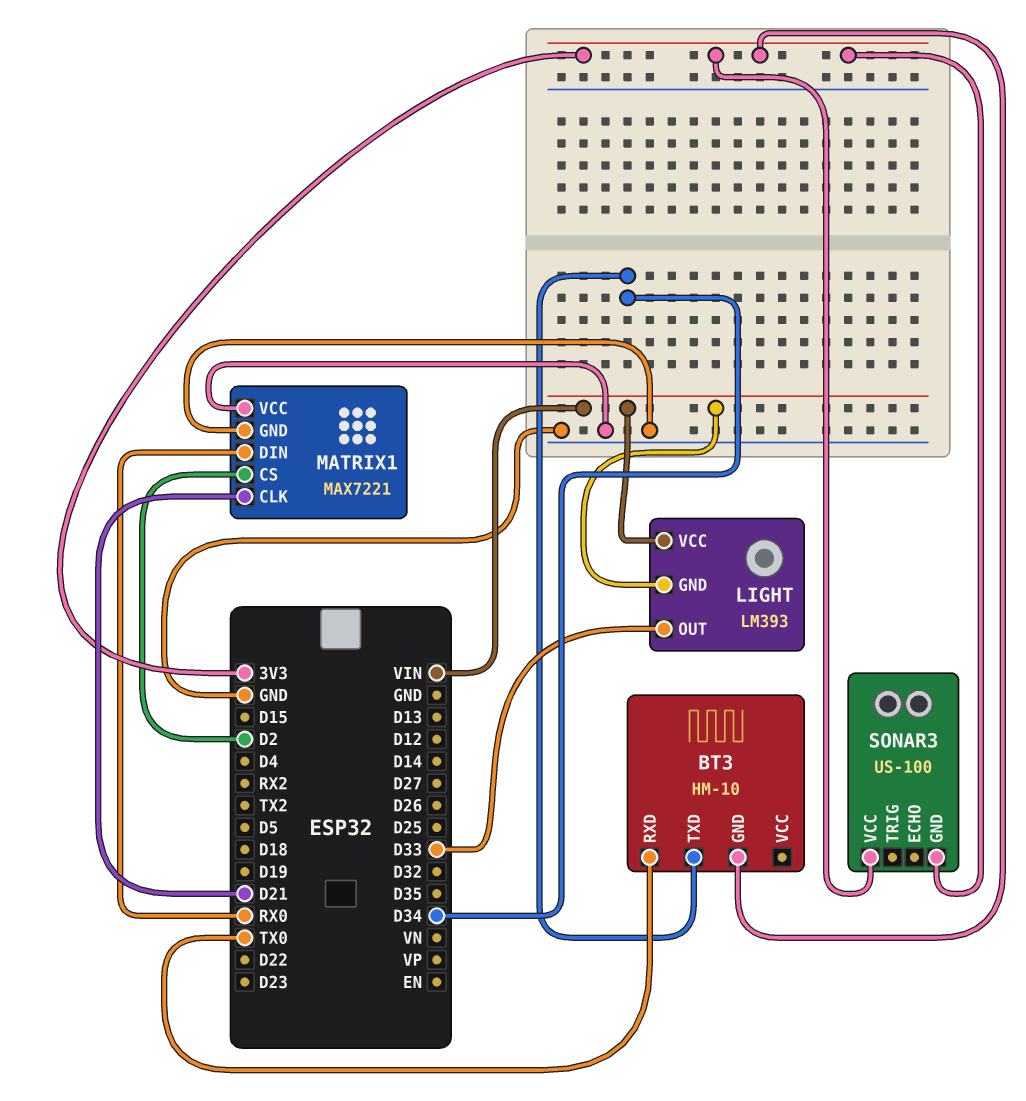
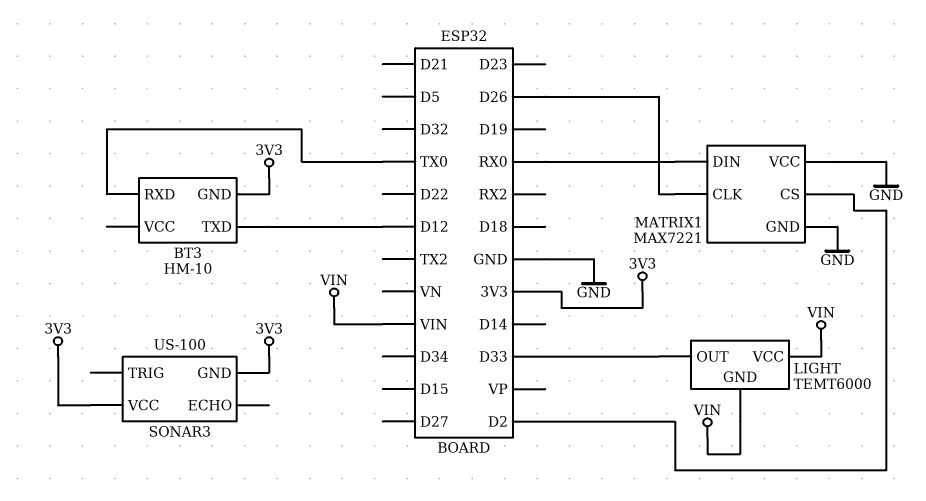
BT3 pin TXD: D34 -> D12
LIGHT: LM393 -> TEMT6000
MATRIX1 pin CLK: D21 -> D26

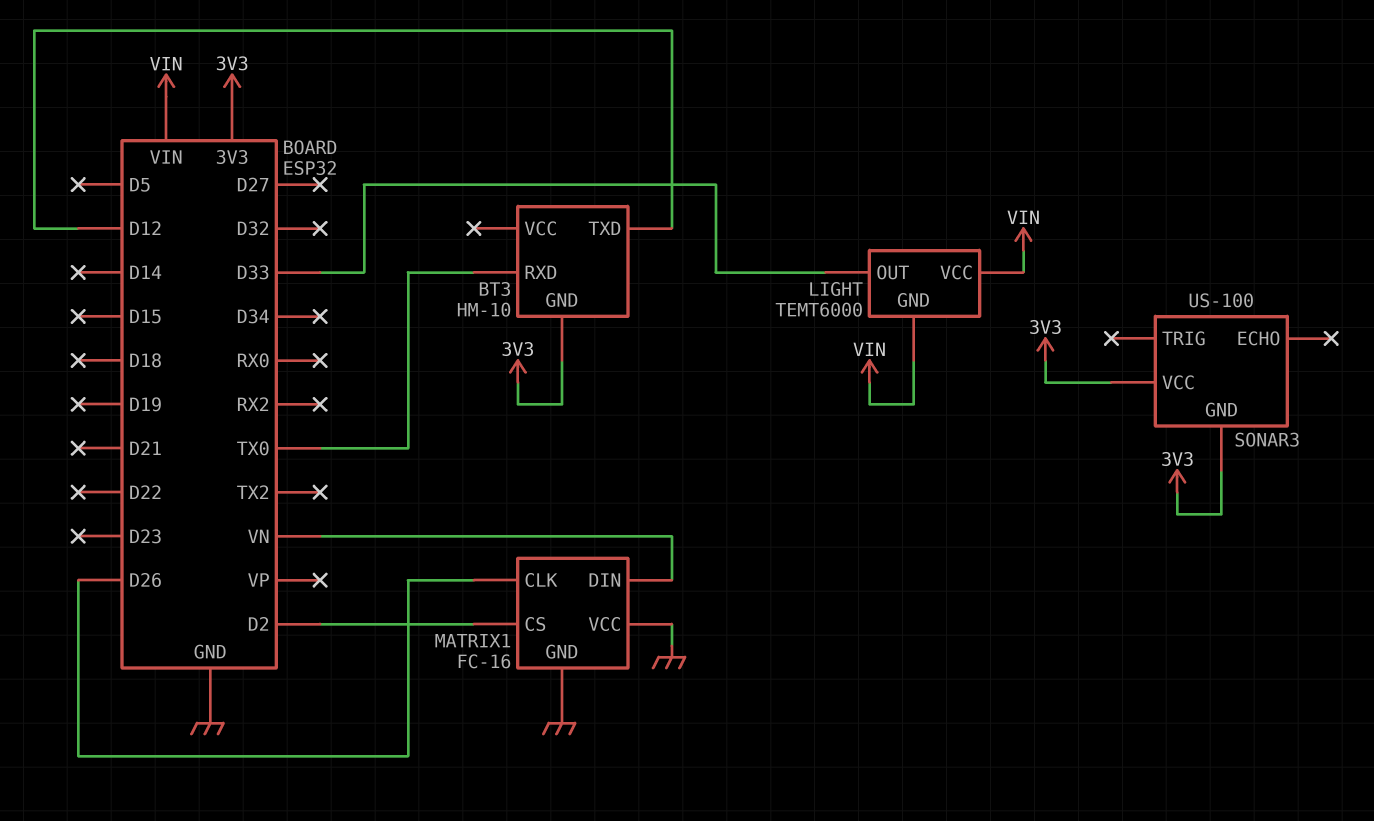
MATRIX1: MAX7221 -> FC-16
MATRIX1 pin DIN: RX0 -> VN

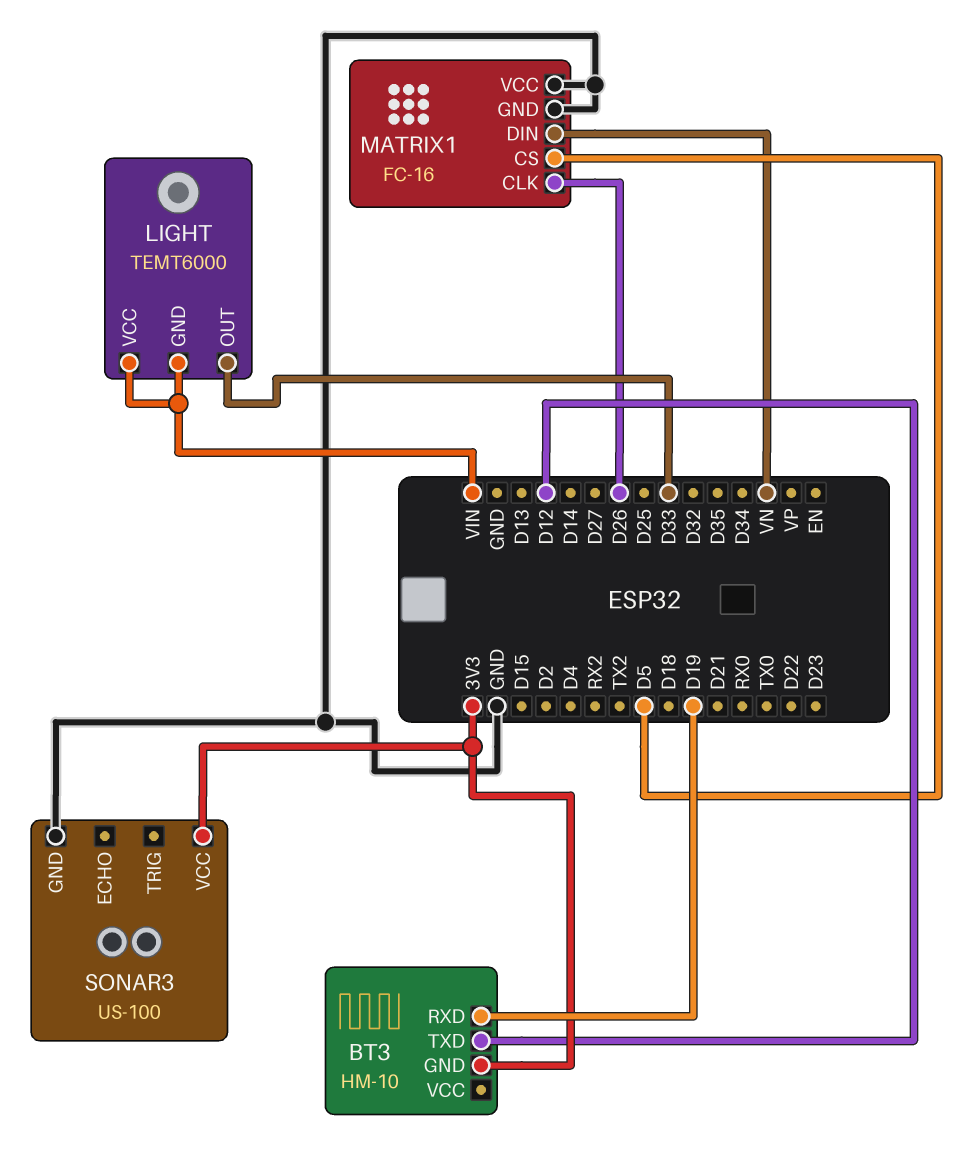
BT3 pin RXD: TX0 -> D19
MATRIX1 pin CS: D2 -> D5
SONAR3 pin GND: 3V3 -> GND

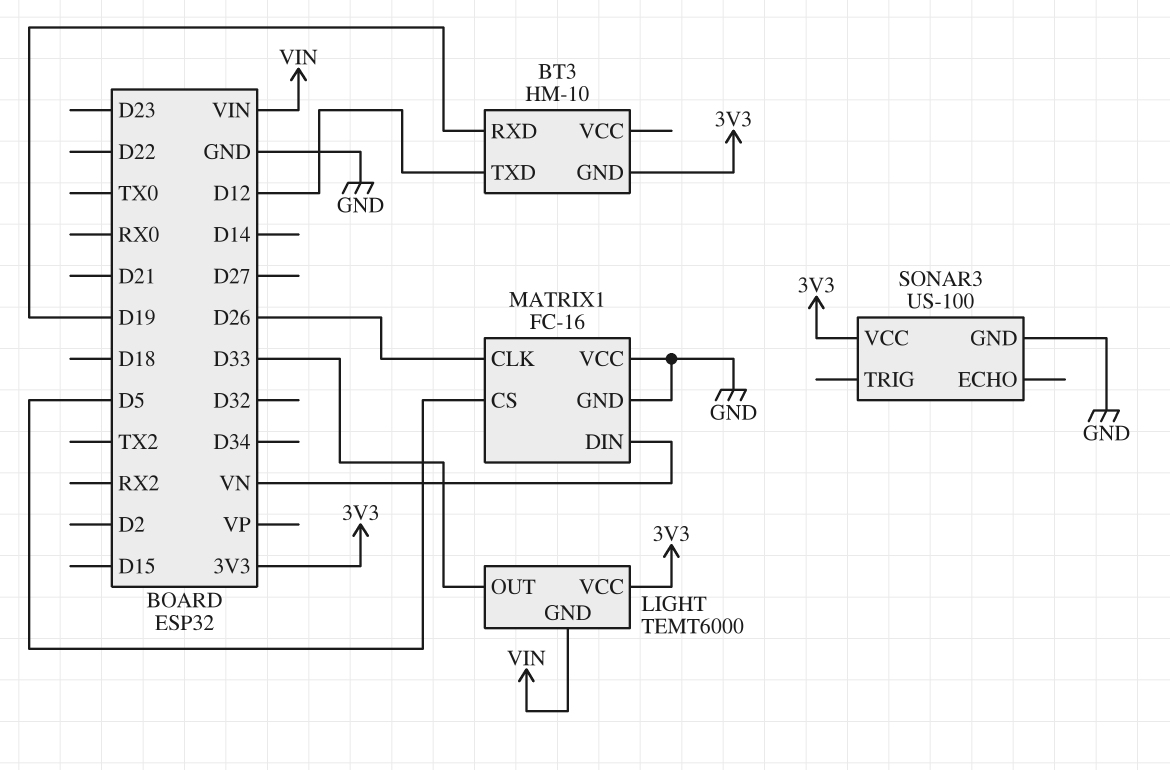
LIGHT pin VCC: VIN -> 3V3

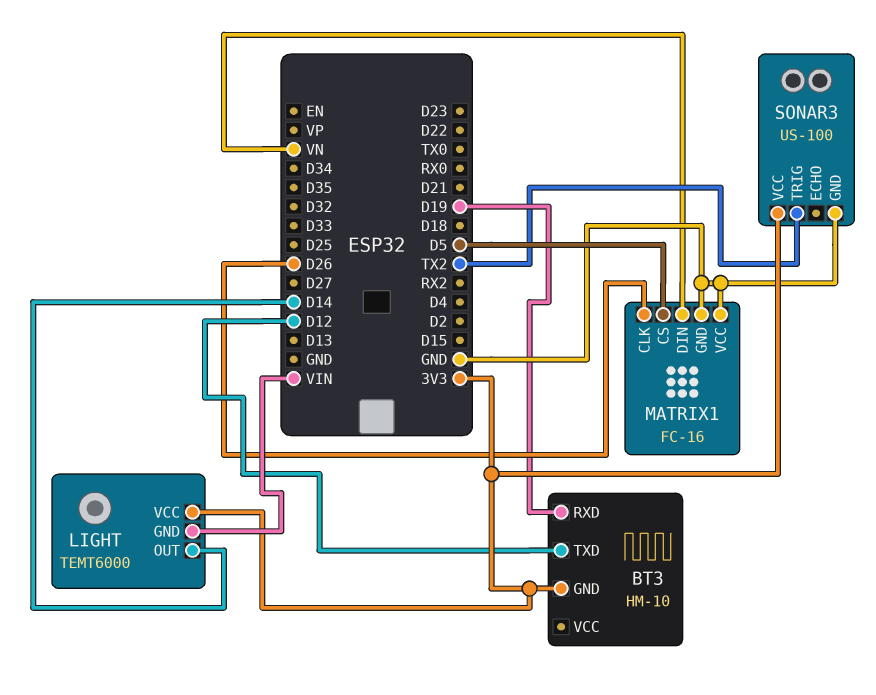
LIGHT pin OUT: D33 -> D14
SONAR3 pin TRIG: none -> TX2

